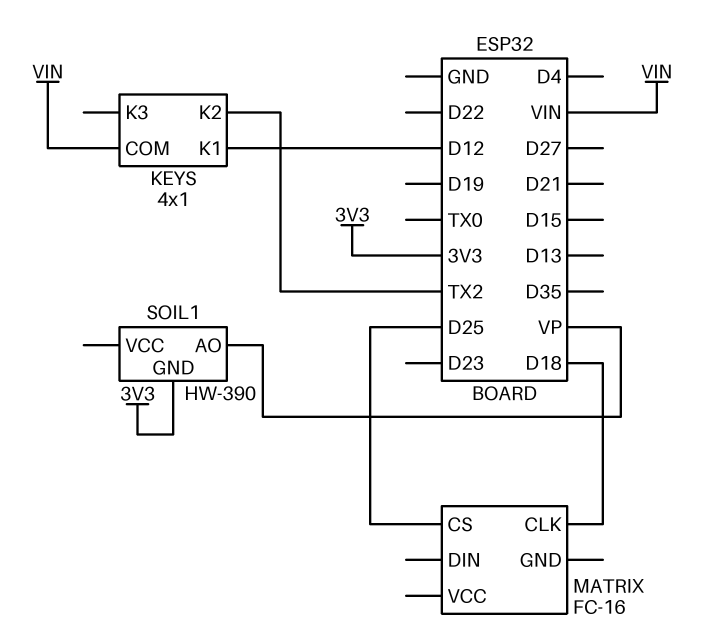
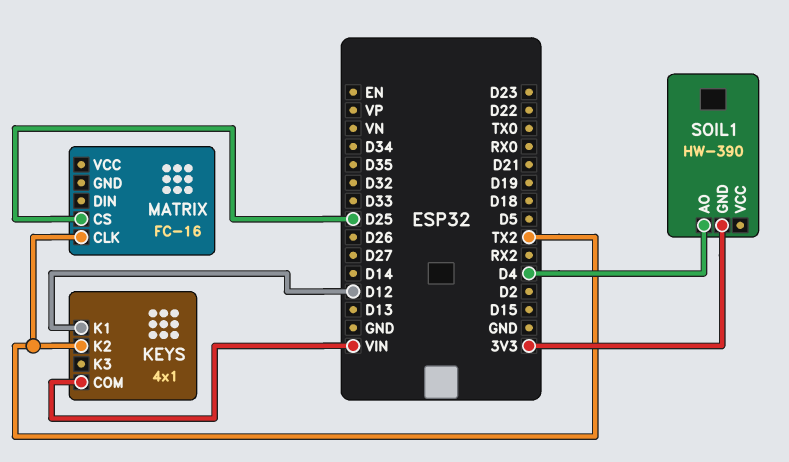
MATRIX pin CLK: D18 -> TX2
SOIL1 pin AO: VP -> D4

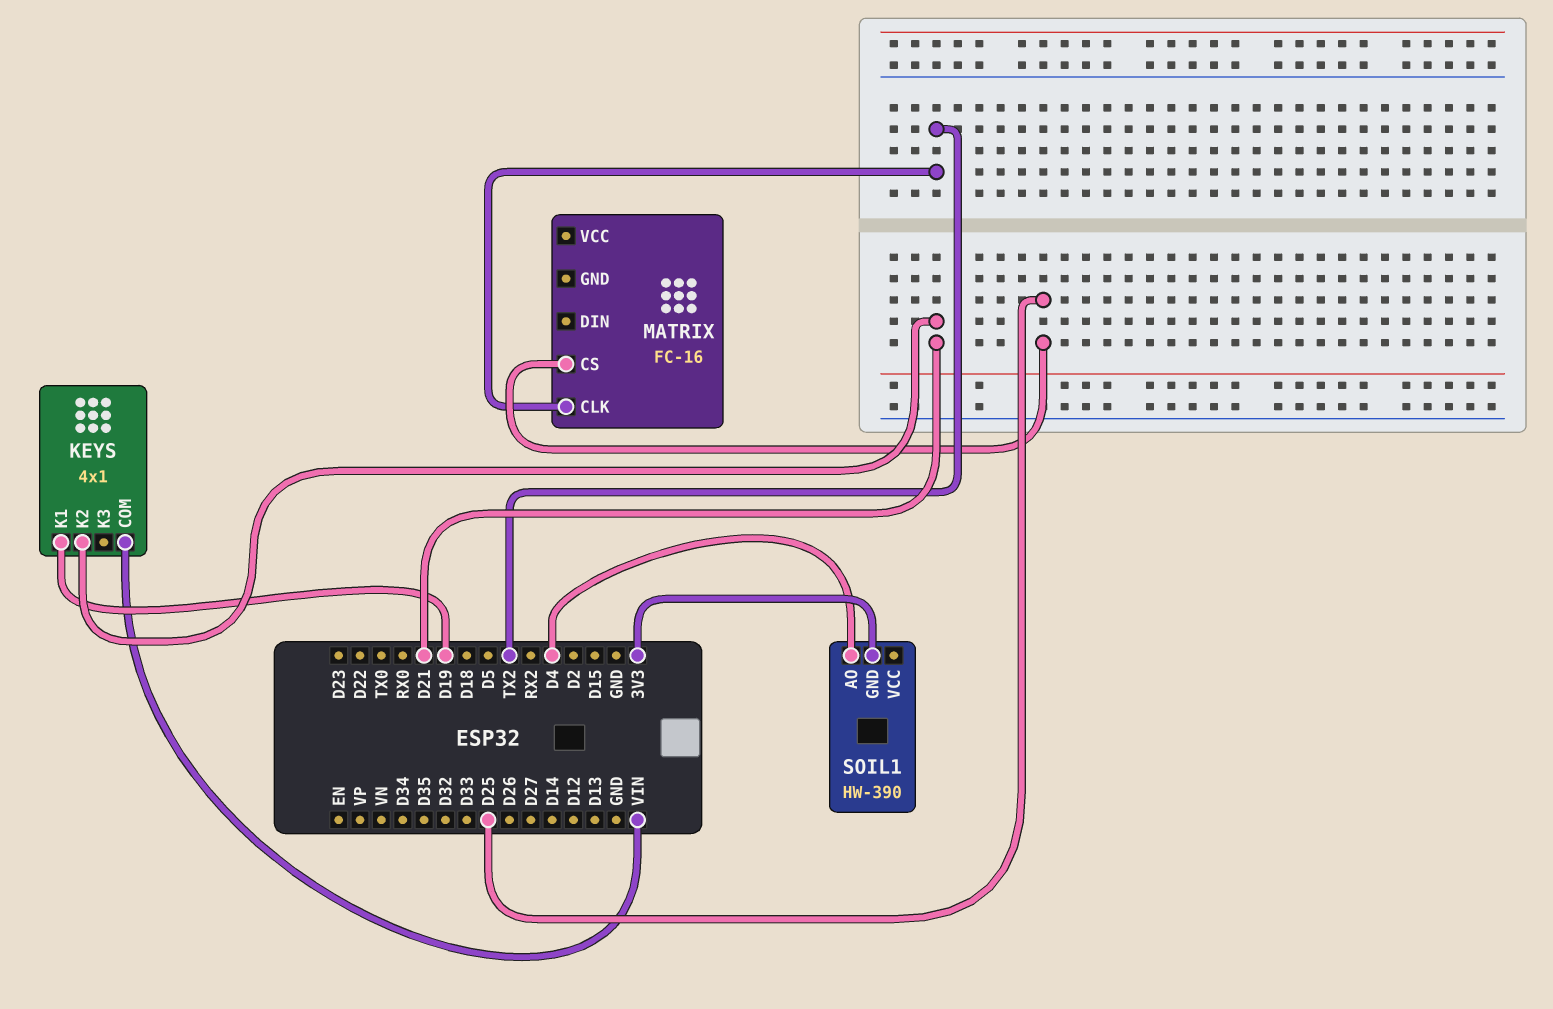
KEYS pin K1: D12 -> D19
KEYS pin K2: TX2 -> D21

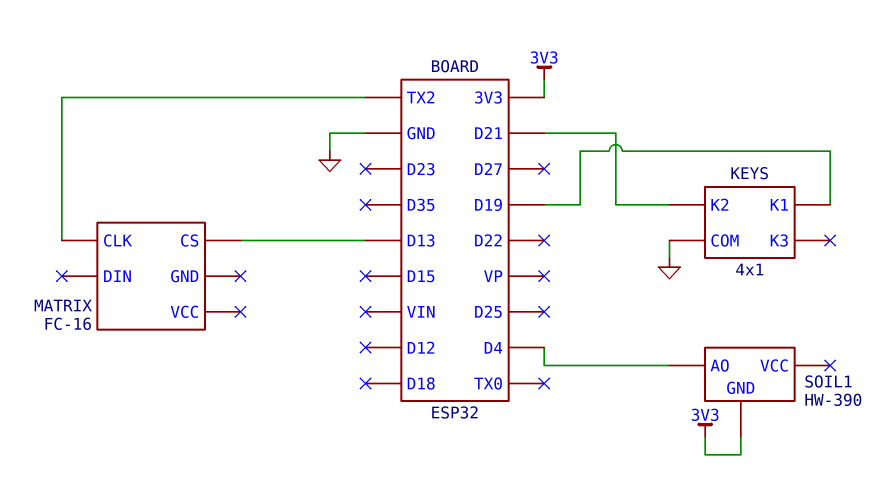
KEYS pin COM: VIN -> GND
MATRIX pin CS: D25 -> D13

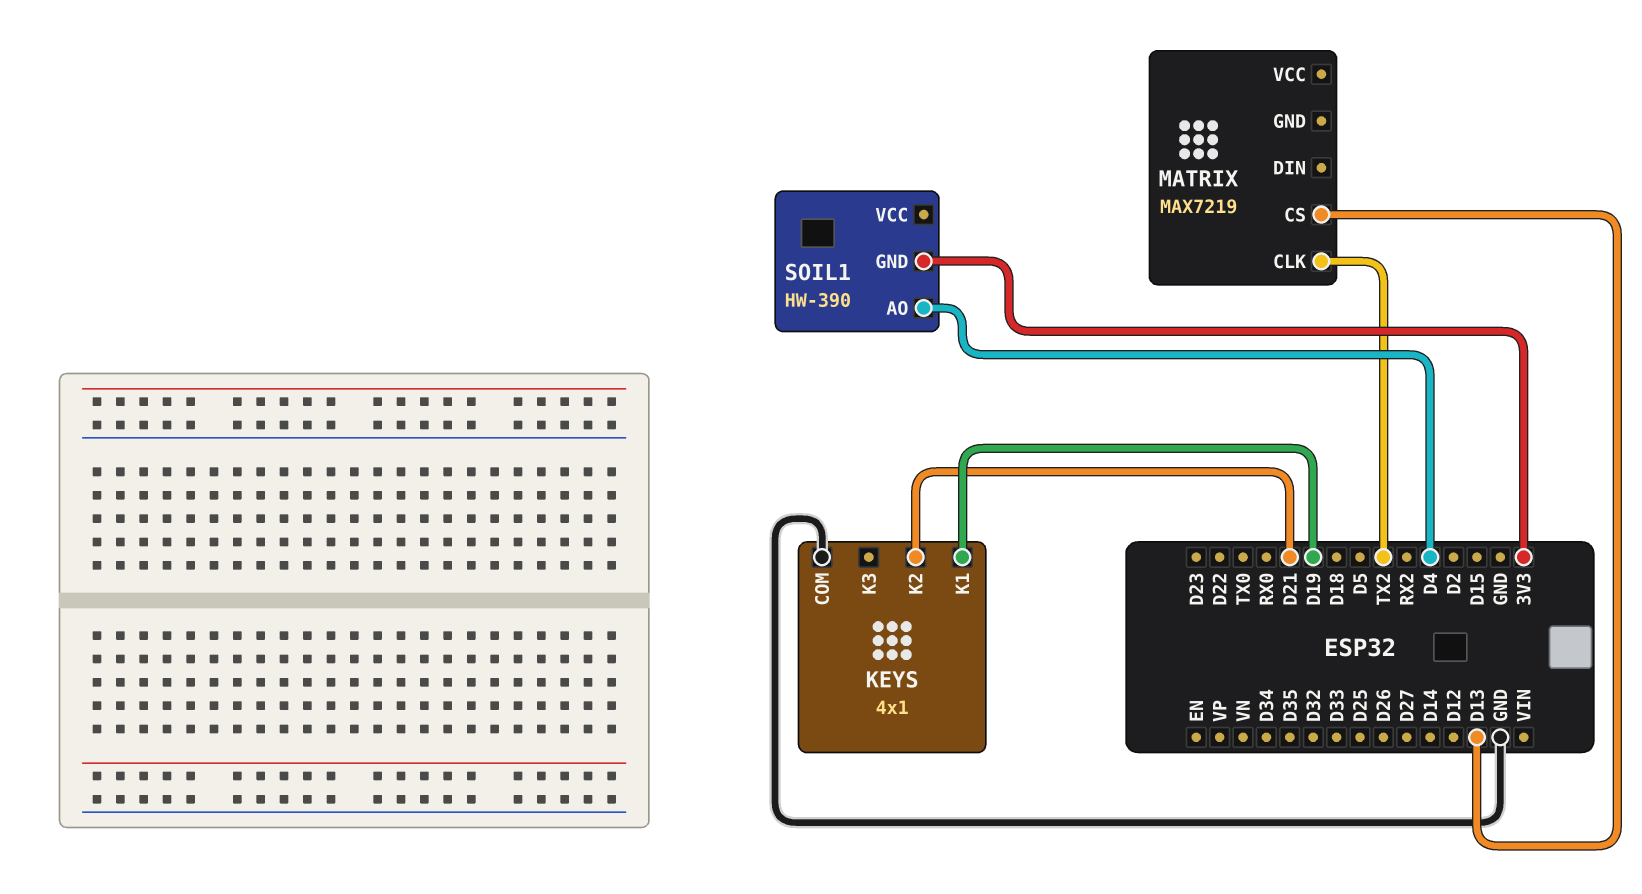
MATRIX: FC-16 -> MAX7219

